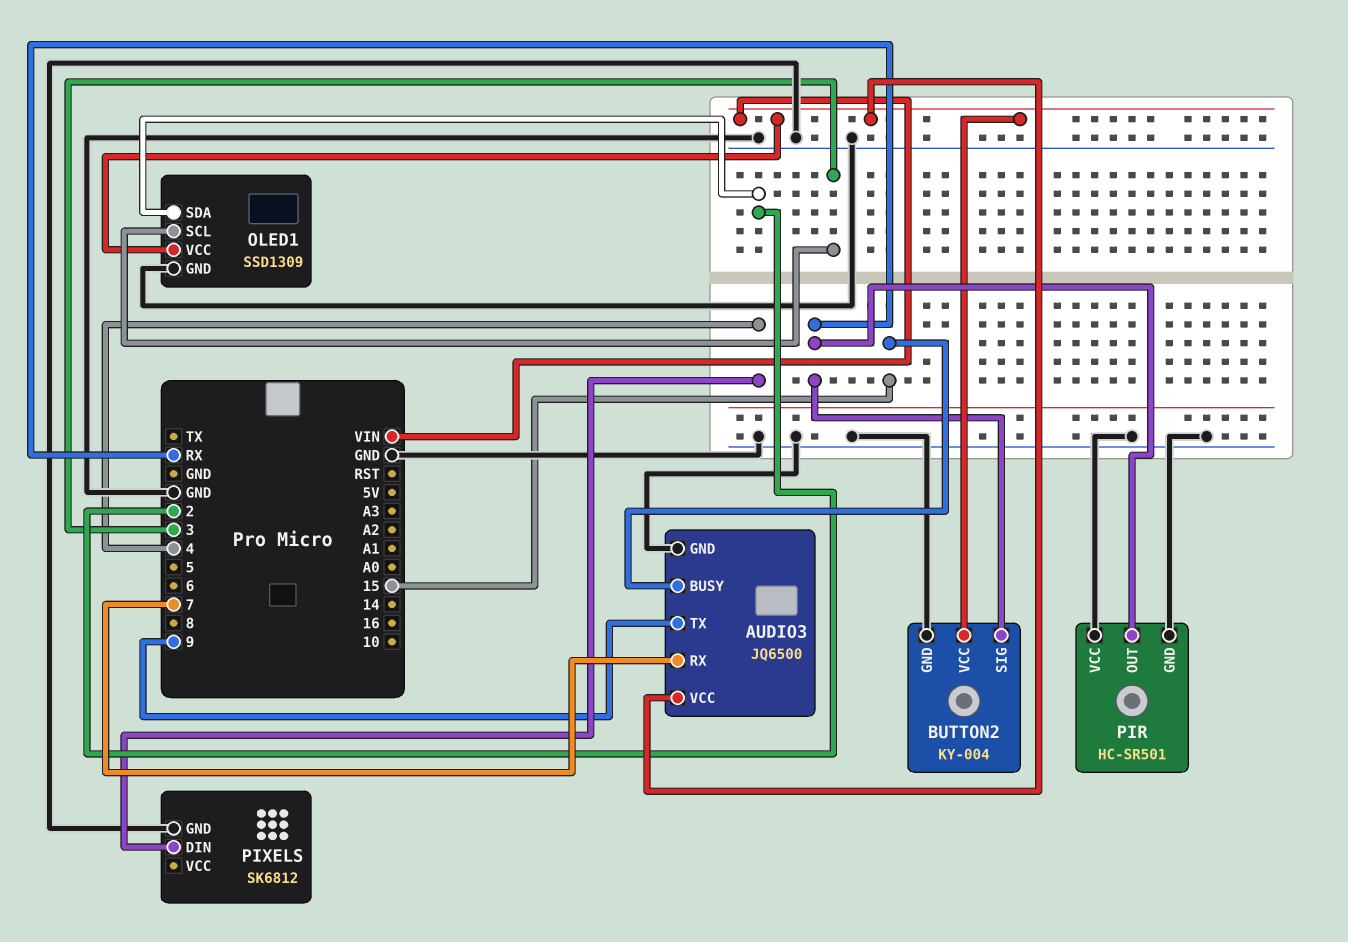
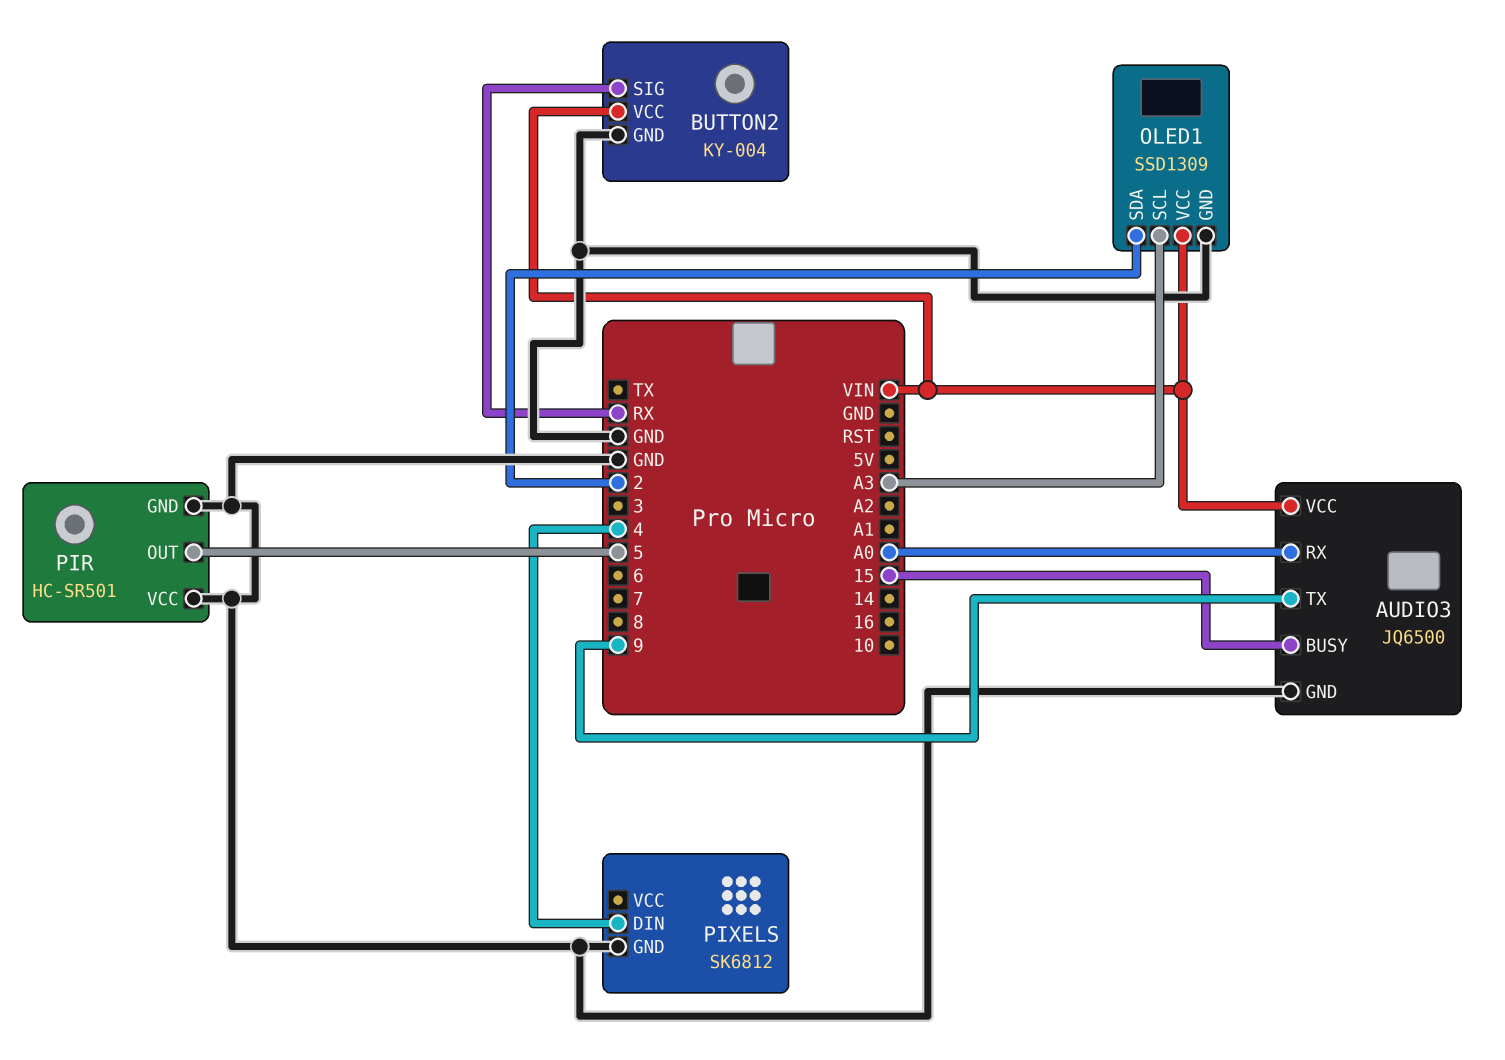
AUDIO3 pin RX: 7 -> A0
OLED1 pin SCL: 3 -> A3
PIR pin OUT: RX -> 5

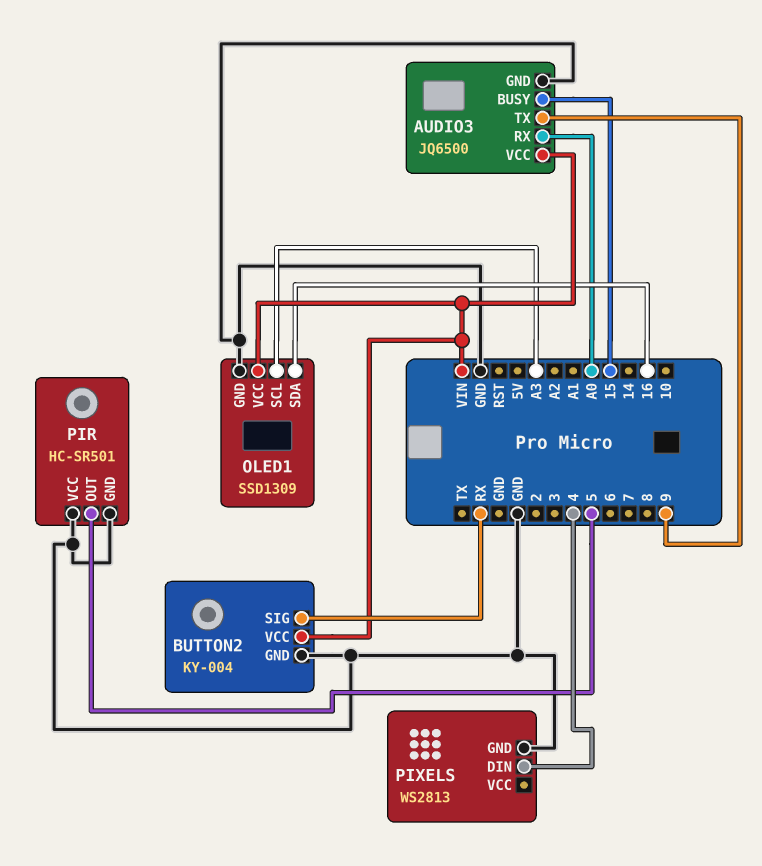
OLED1 pin SDA: 2 -> 16
PIXELS: SK6812 -> WS2813

